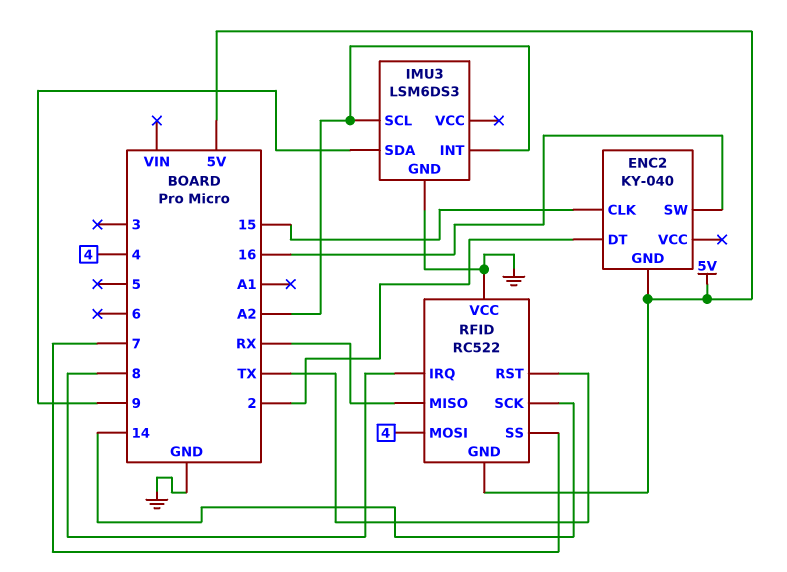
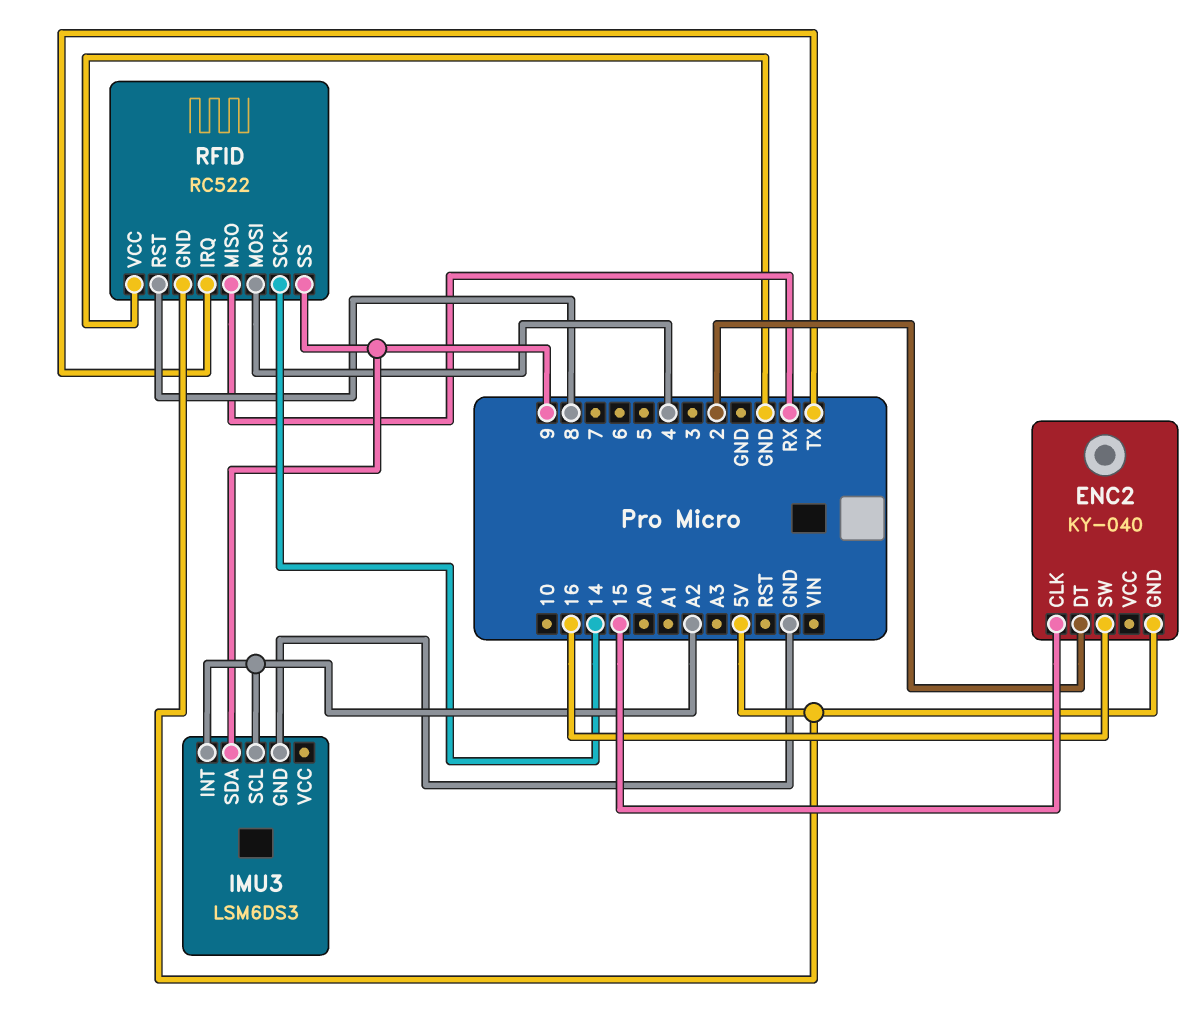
RFID pin IRQ: 8 -> TX
RFID pin RST: TX -> 8
RFID pin SS: 7 -> 9

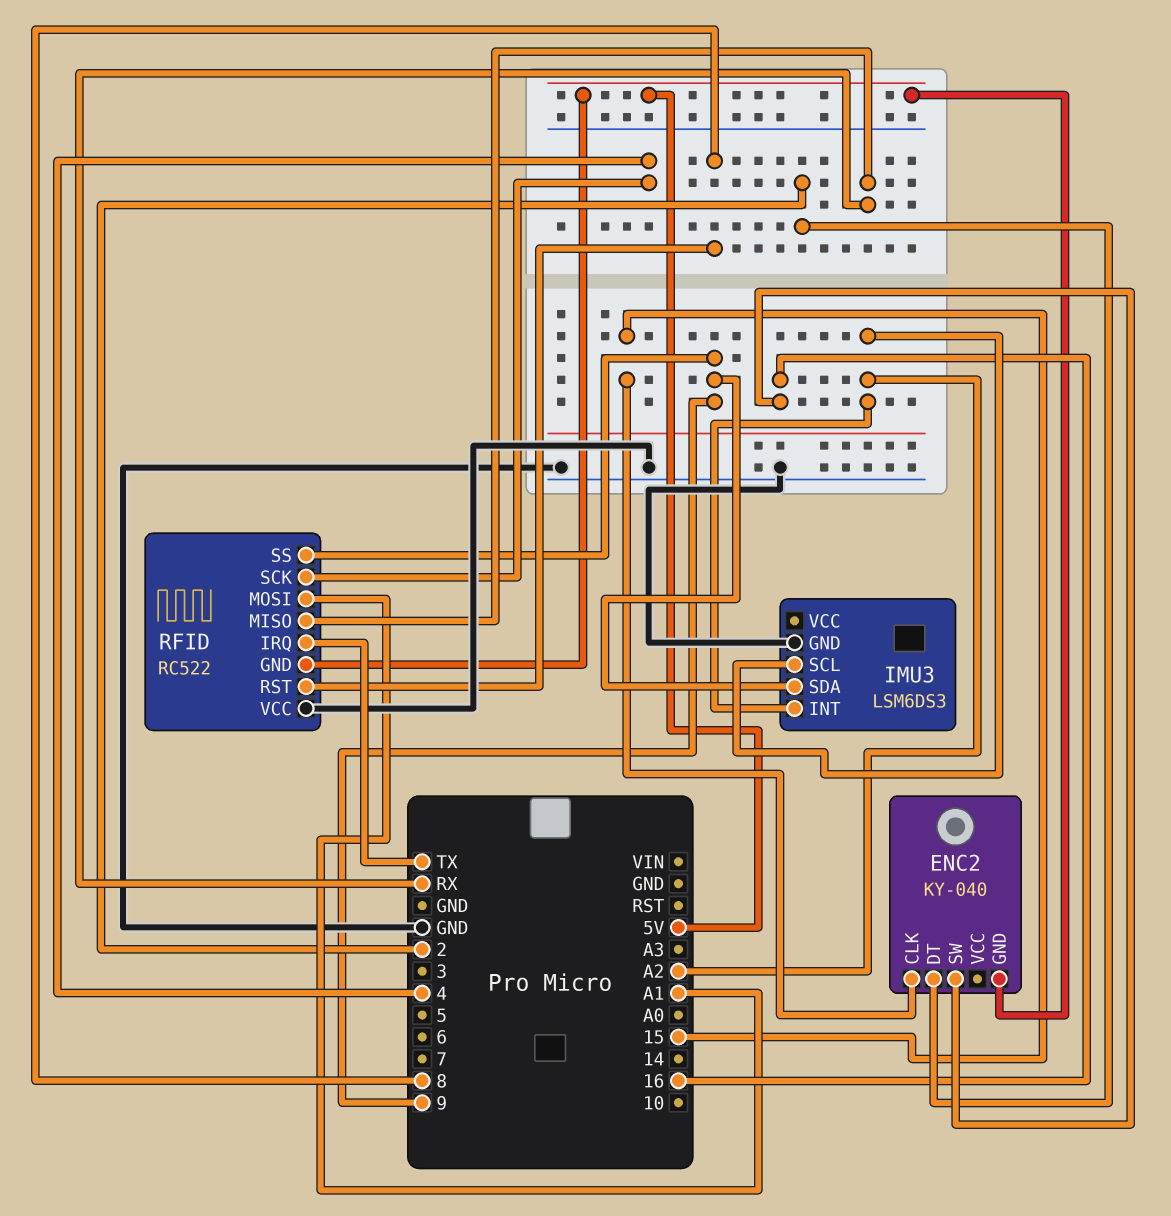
RFID pin MOSI: 4 -> A1
RFID pin SCK: 14 -> 4

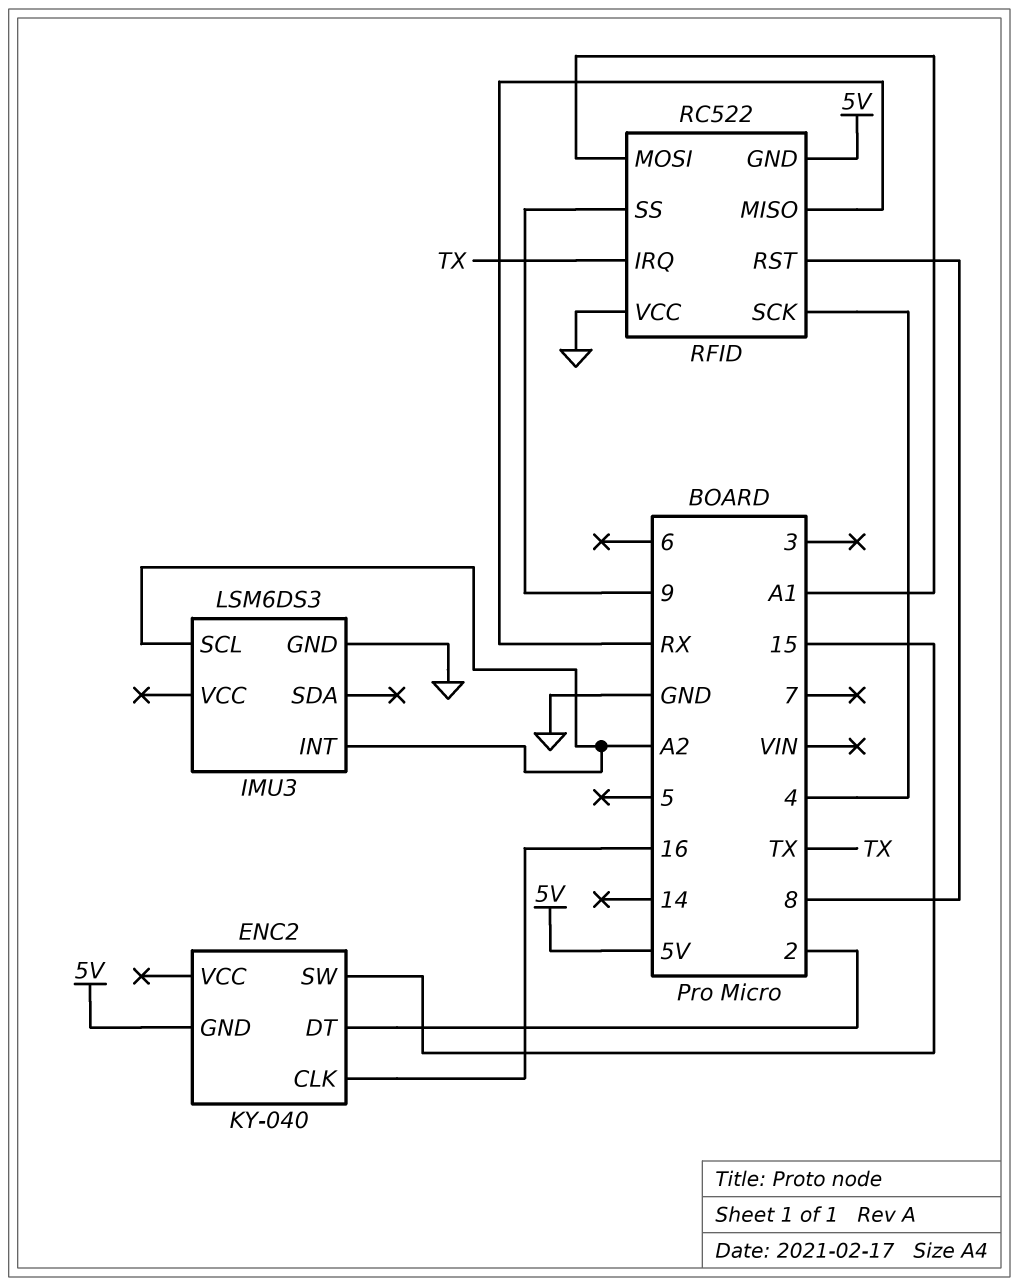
ENC2 pin CLK: 15 -> 16
ENC2 pin SW: 16 -> 15
IMU3 pin SDA: 9 -> none

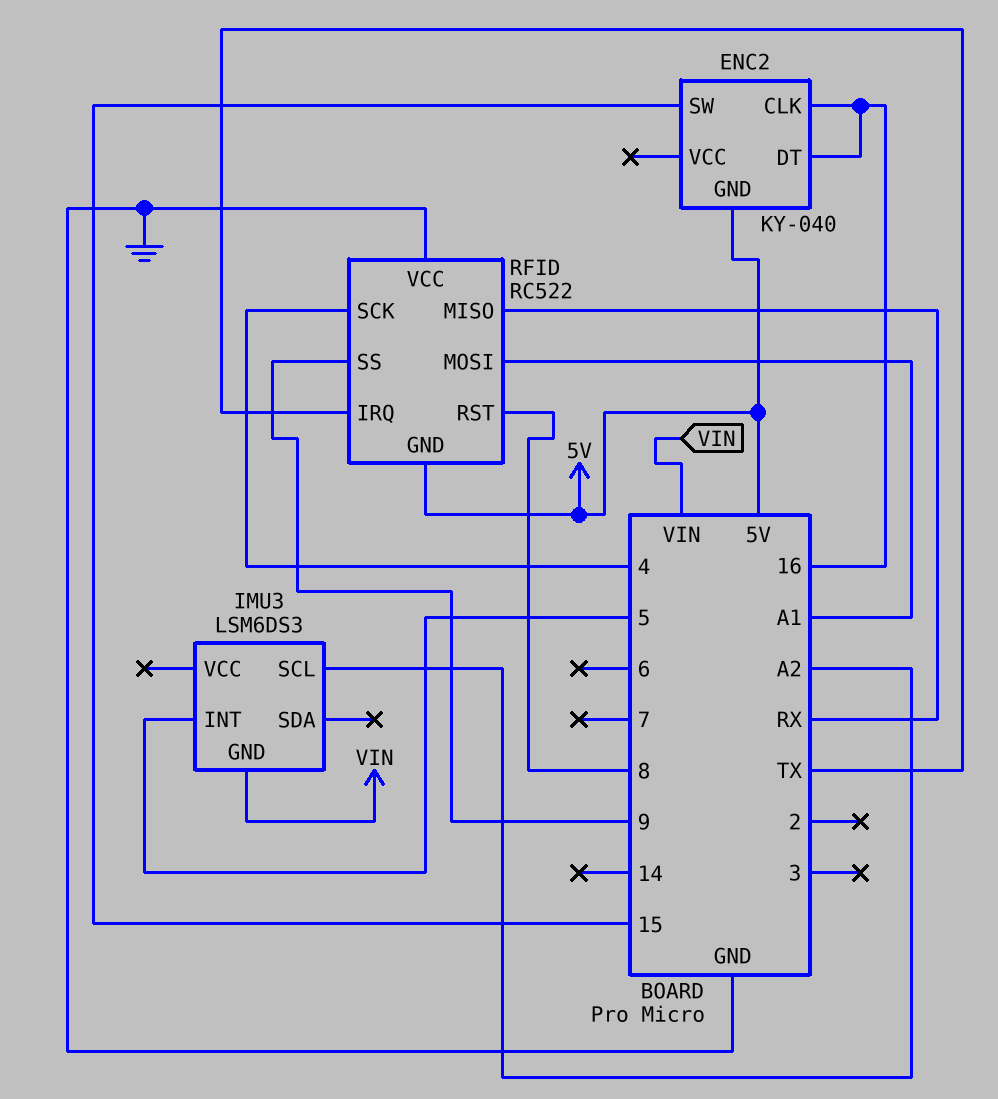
ENC2 pin DT: 2 -> 16
IMU3 pin GND: GND -> VIN
IMU3 pin INT: A2 -> 5

